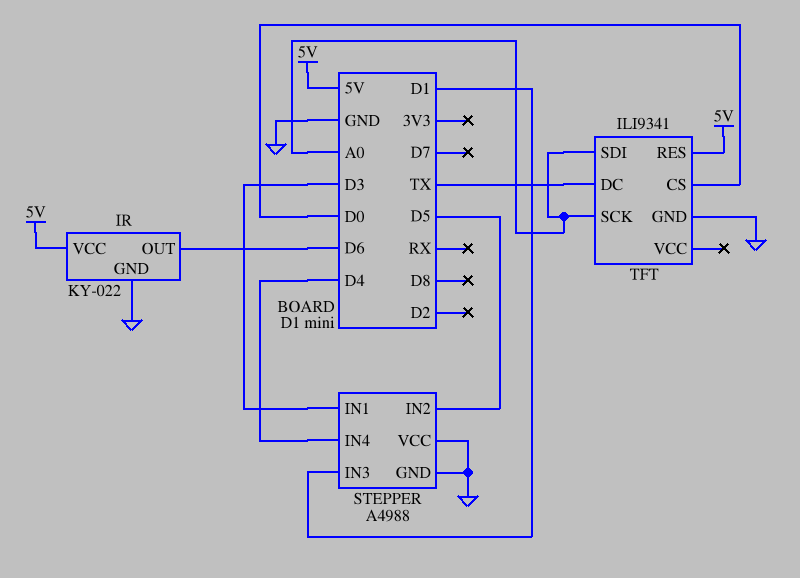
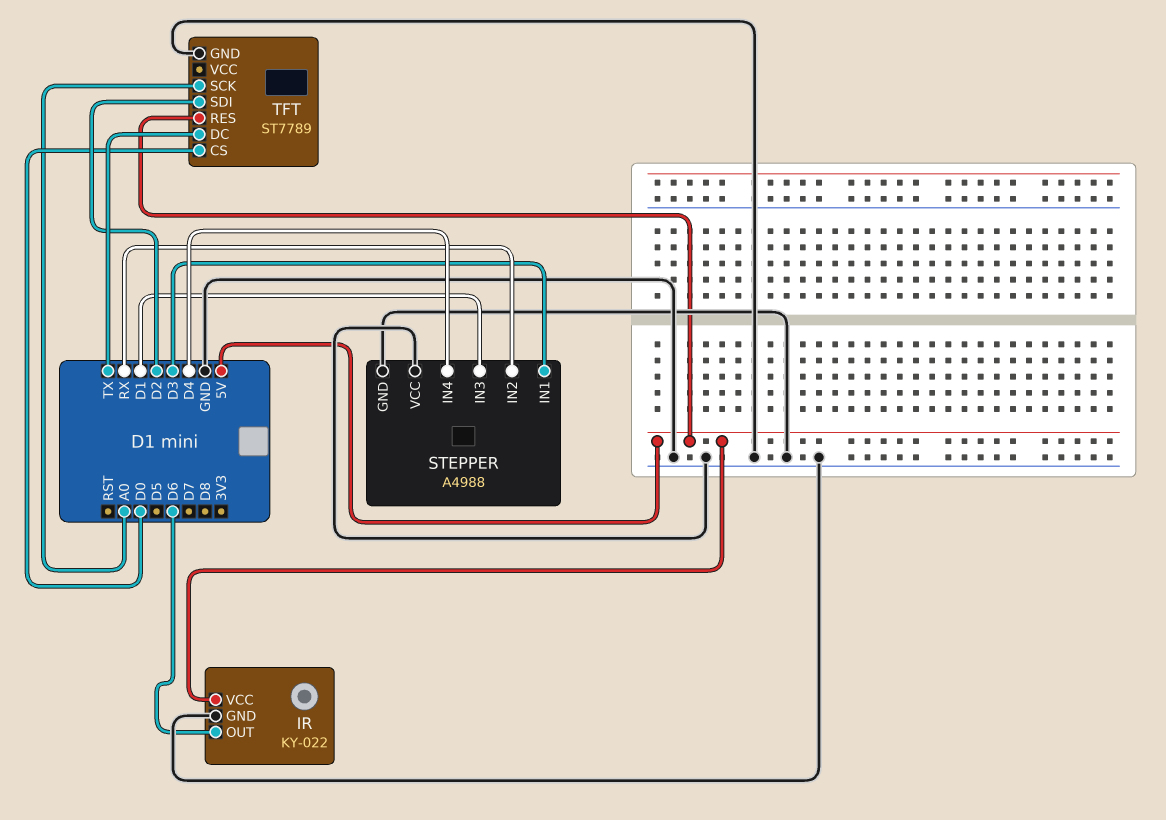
STEPPER pin IN2: D5 -> RX
TFT: ILI9341 -> ST7789
TFT pin SDI: A0 -> D2

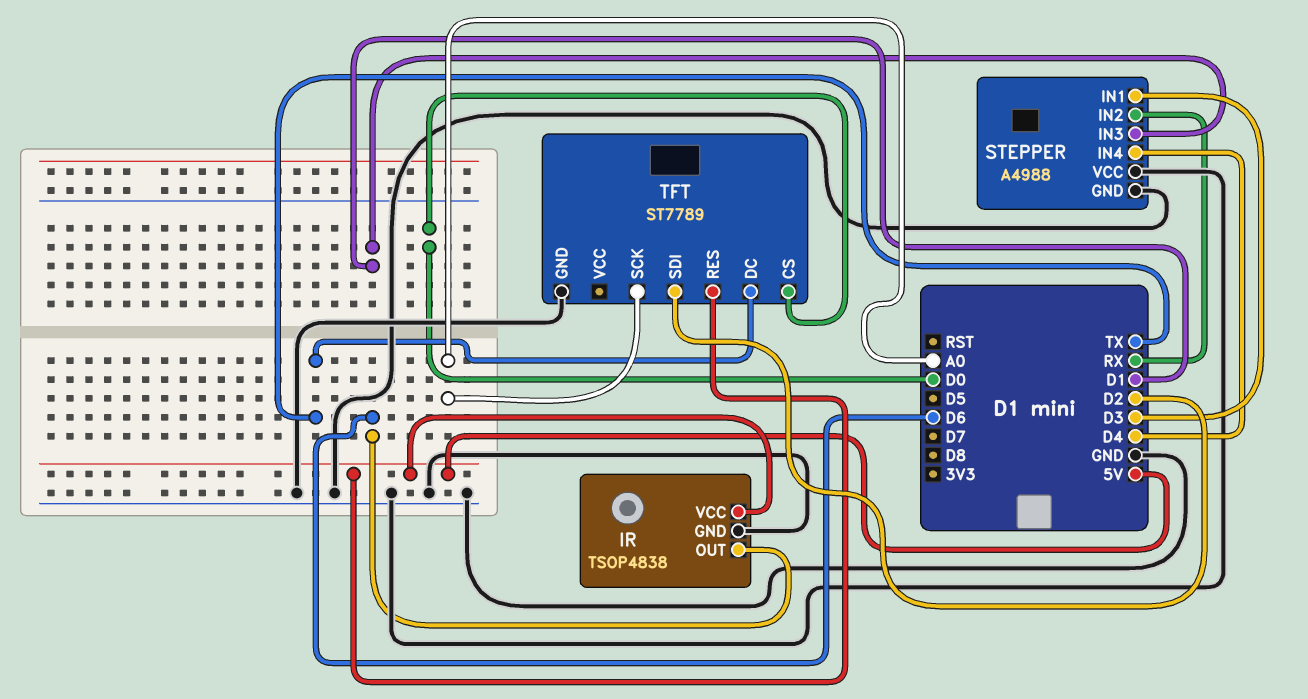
IR: KY-022 -> TSOP4838

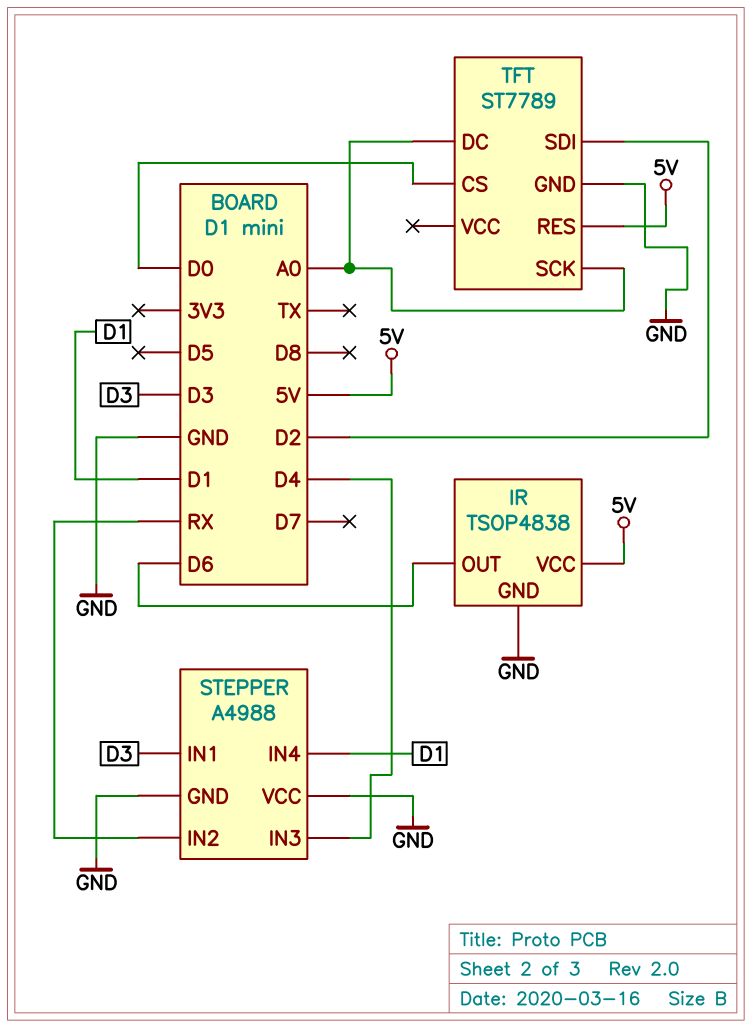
STEPPER pin IN3: D1 -> D4
STEPPER pin IN4: D4 -> D1
TFT pin DC: TX -> A0

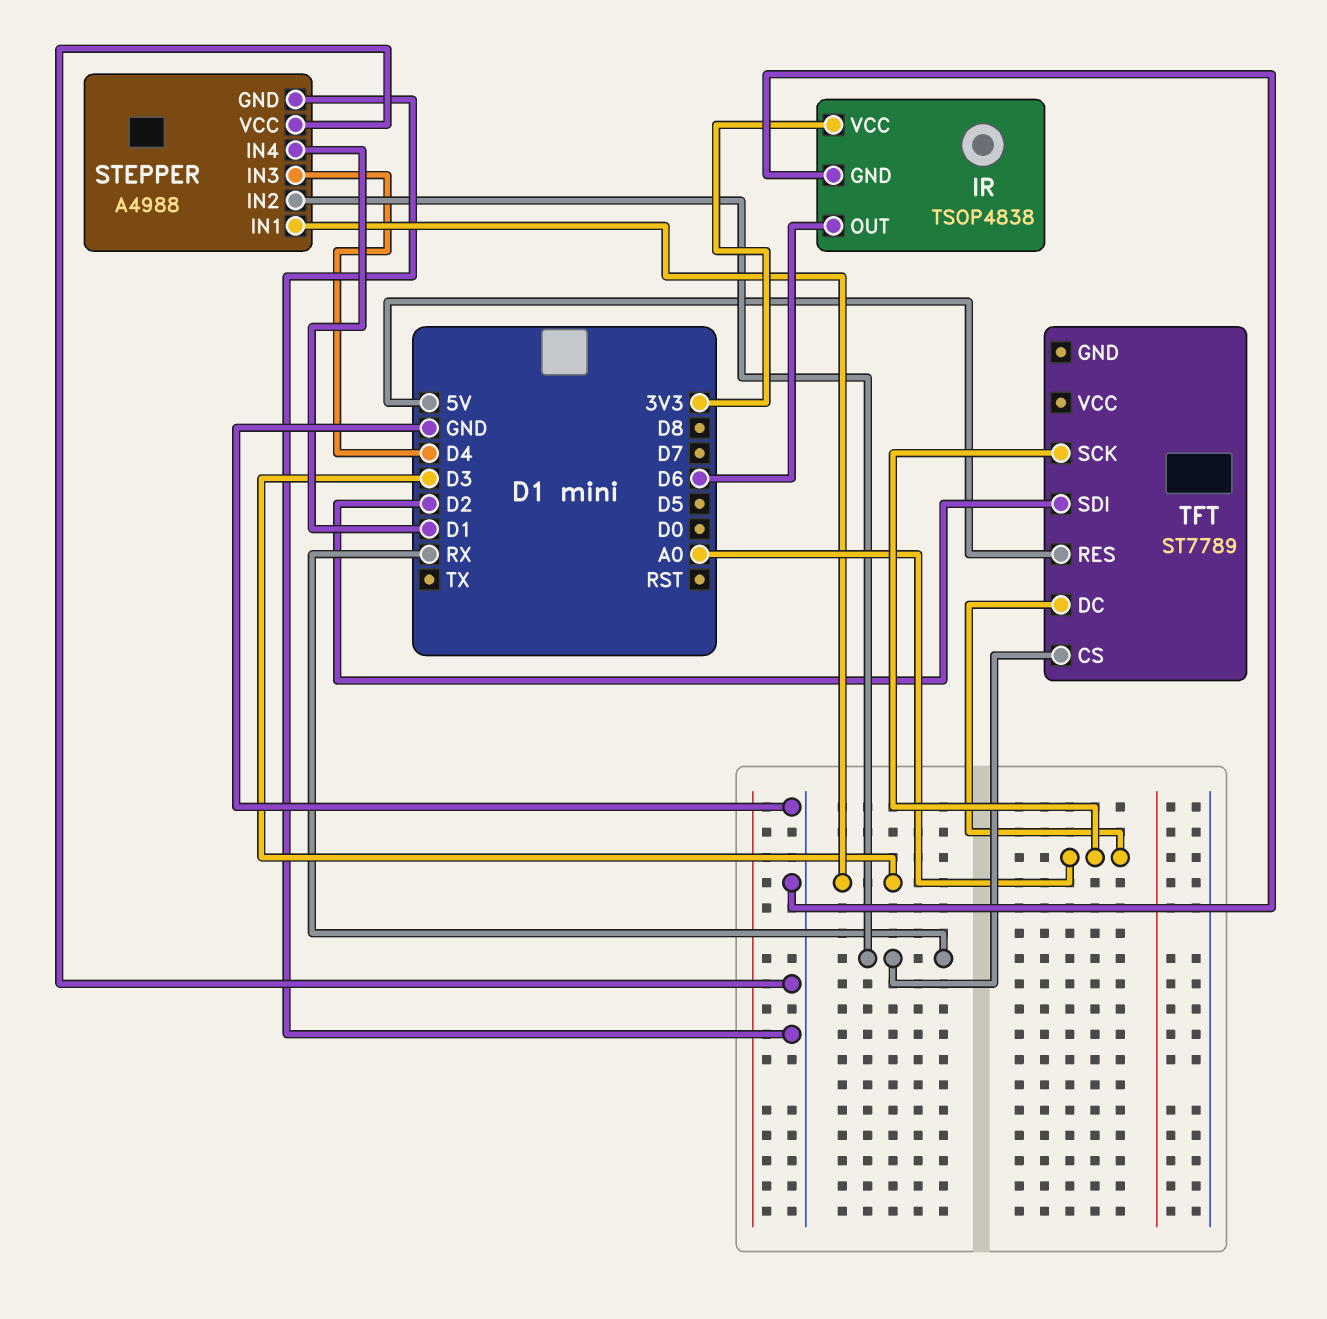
IR pin VCC: 5V -> 3V3
TFT pin CS: D0 -> RX
TFT pin GND: GND -> none

